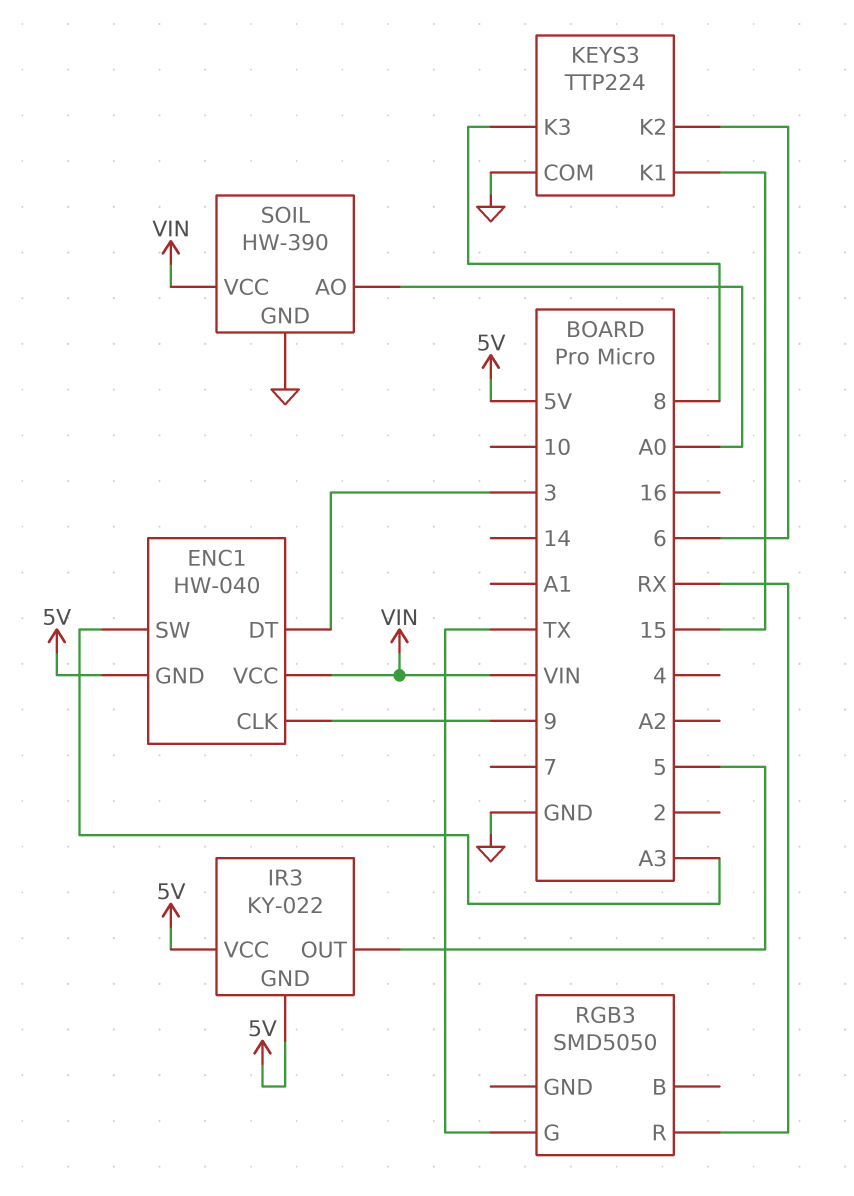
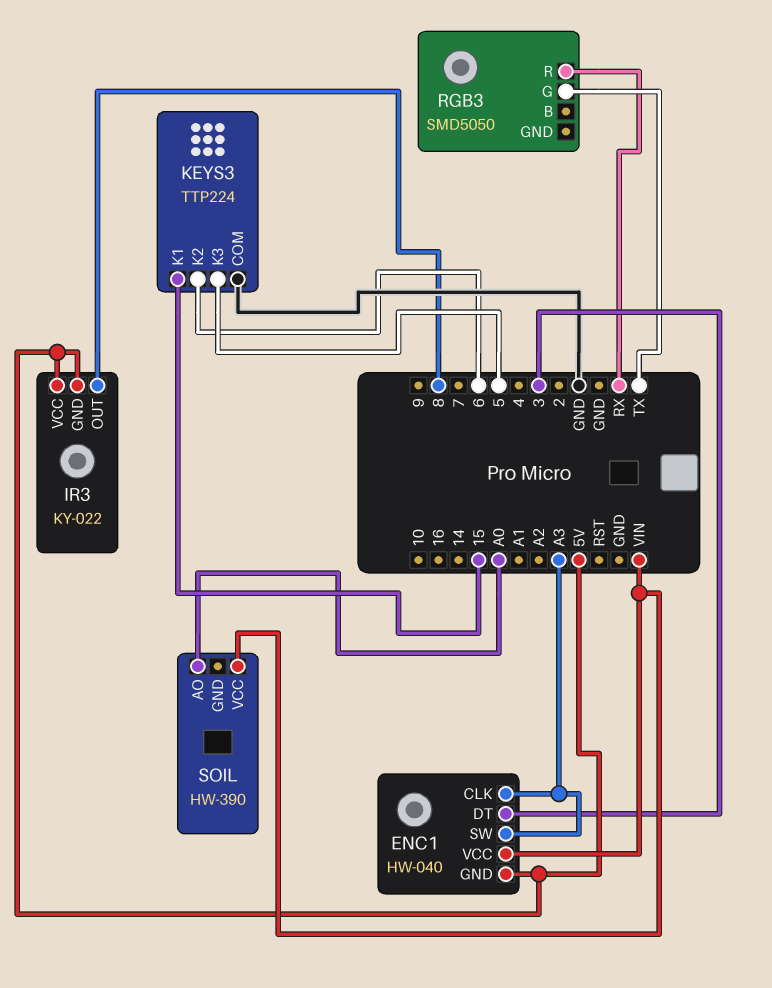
ENC1 pin CLK: 9 -> A3
IR3 pin OUT: 5 -> 8
KEYS3 pin K3: 8 -> 5
SOIL pin GND: GND -> none

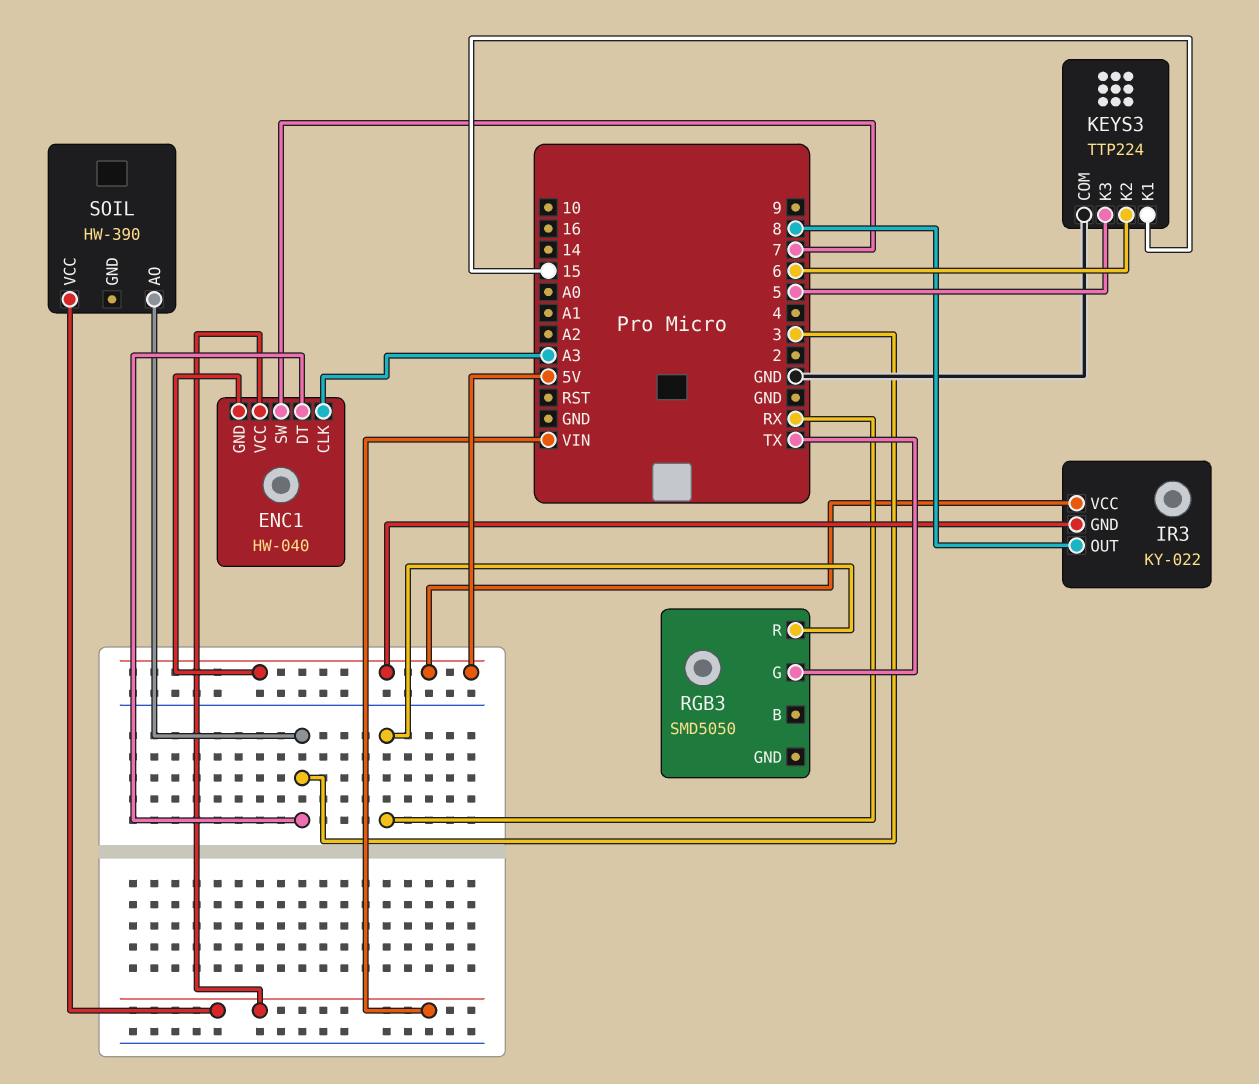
ENC1 pin SW: A3 -> 7
SOIL pin AO: A0 -> 3

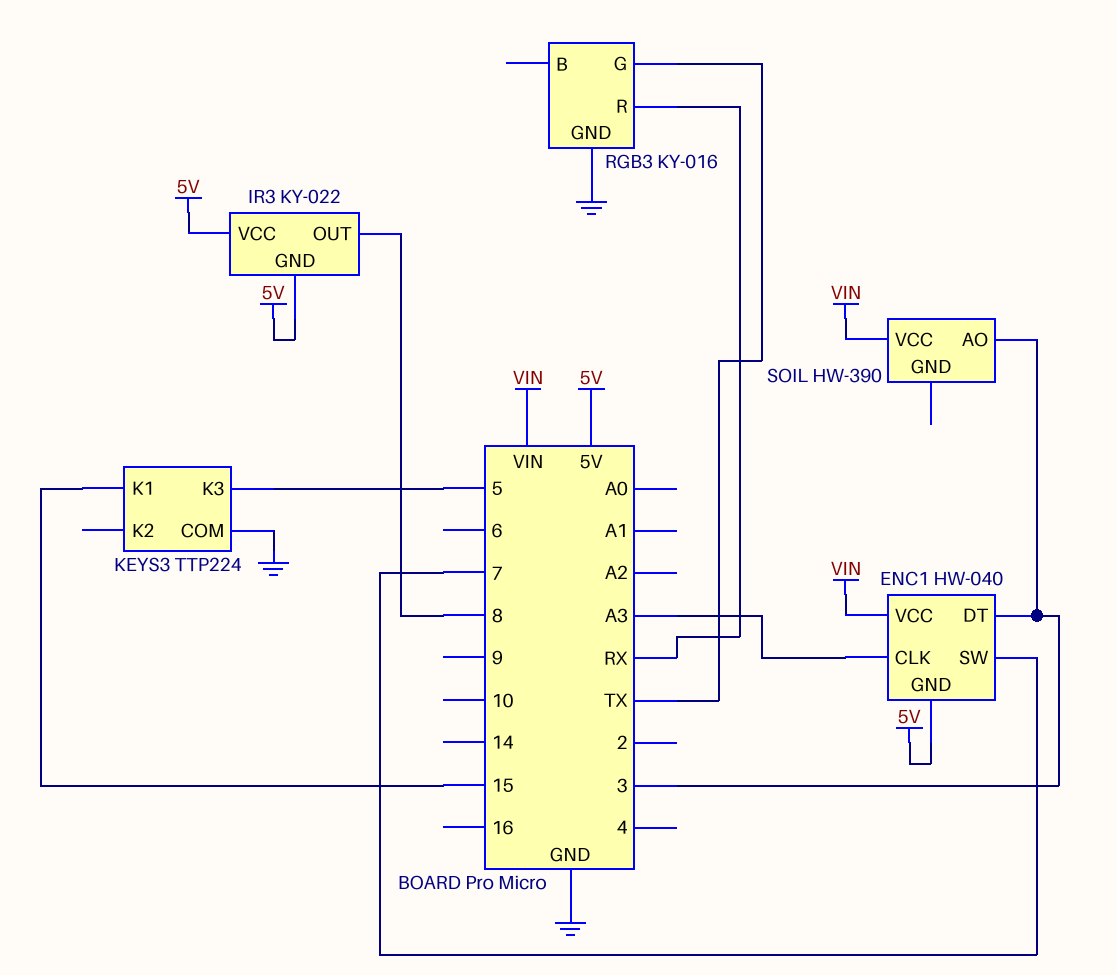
KEYS3 pin K2: 6 -> none
RGB3: SMD5050 -> KY-016
RGB3 pin GND: none -> GND

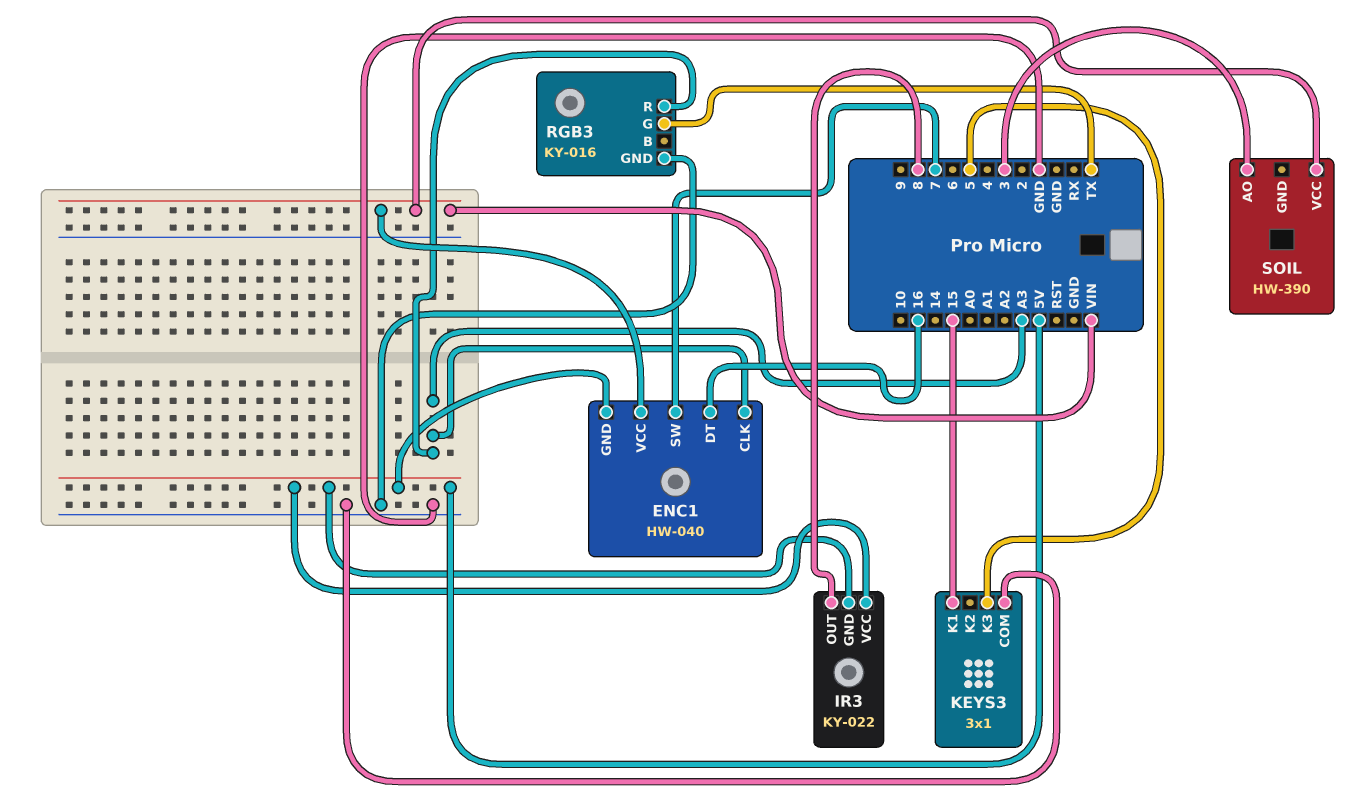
ENC1 pin DT: 3 -> 16
KEYS3: TTP224 -> 3x1
RGB3 pin R: RX -> A3

